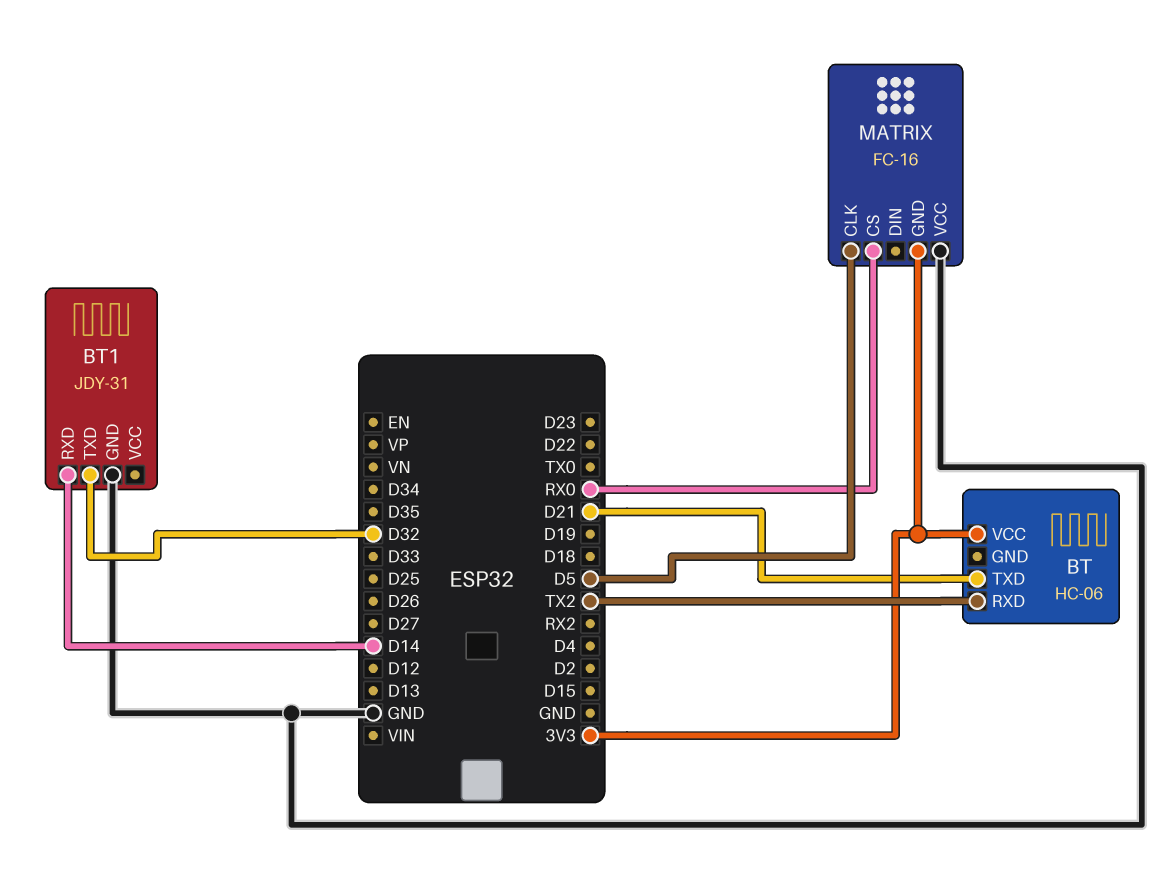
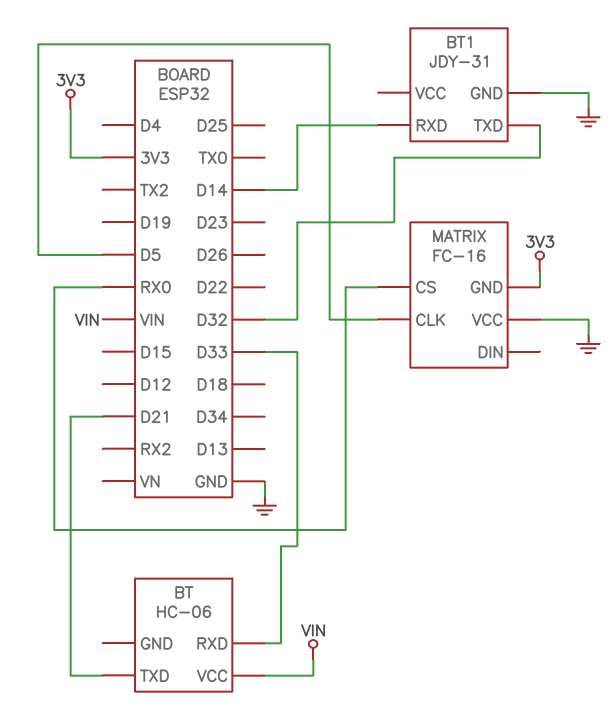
BT pin RXD: TX2 -> D33
BT pin VCC: 3V3 -> VIN

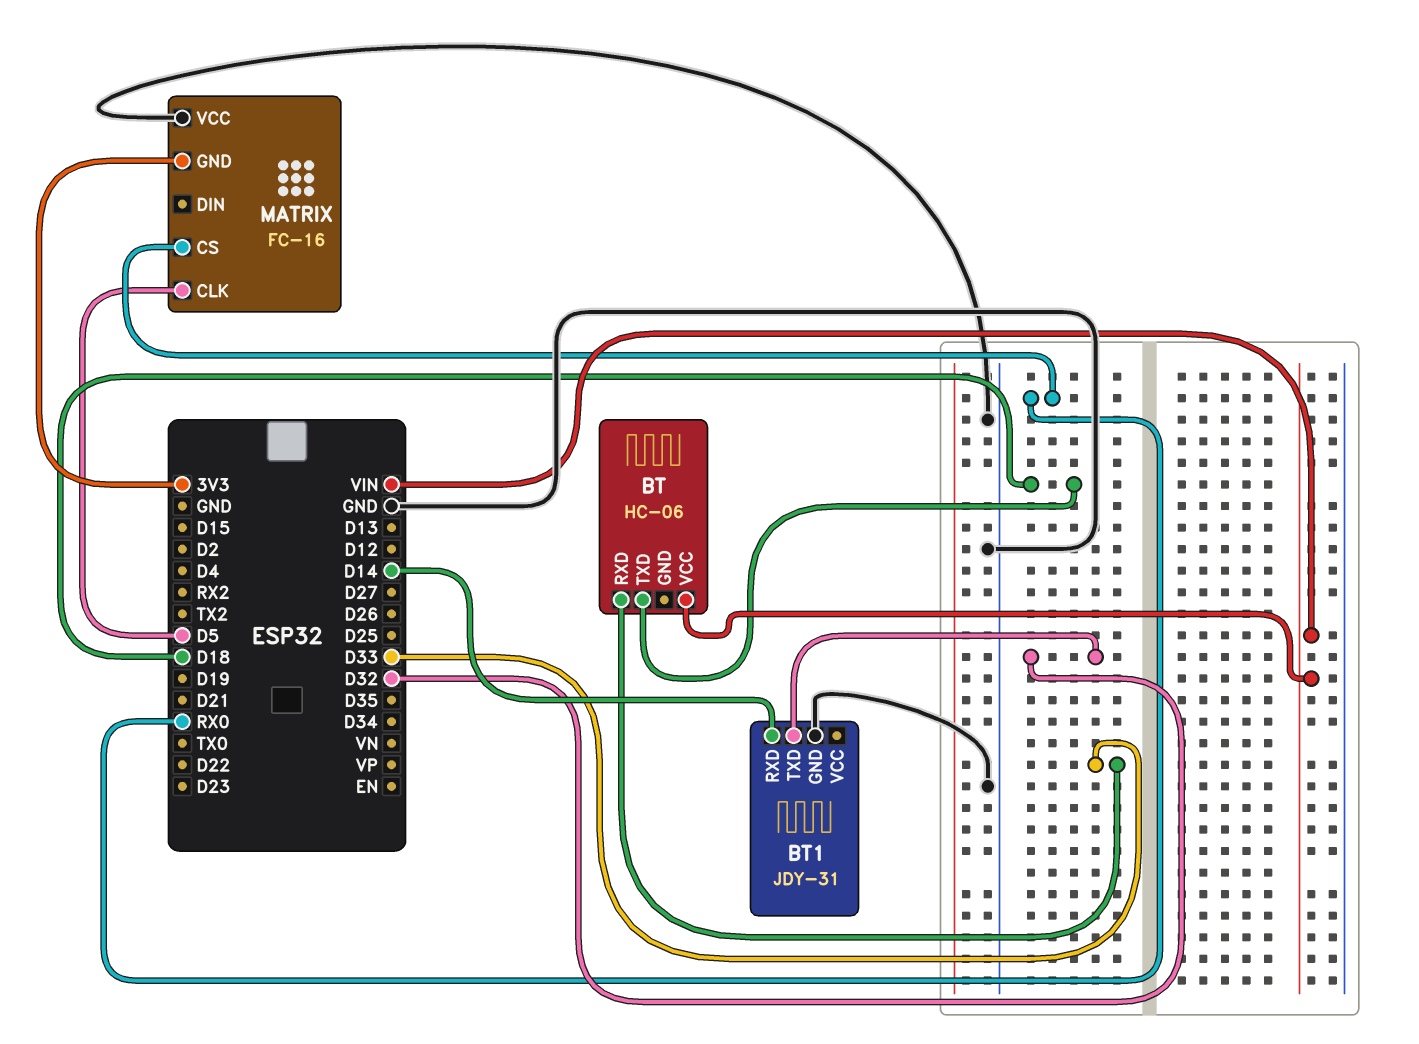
BT pin TXD: D21 -> D18

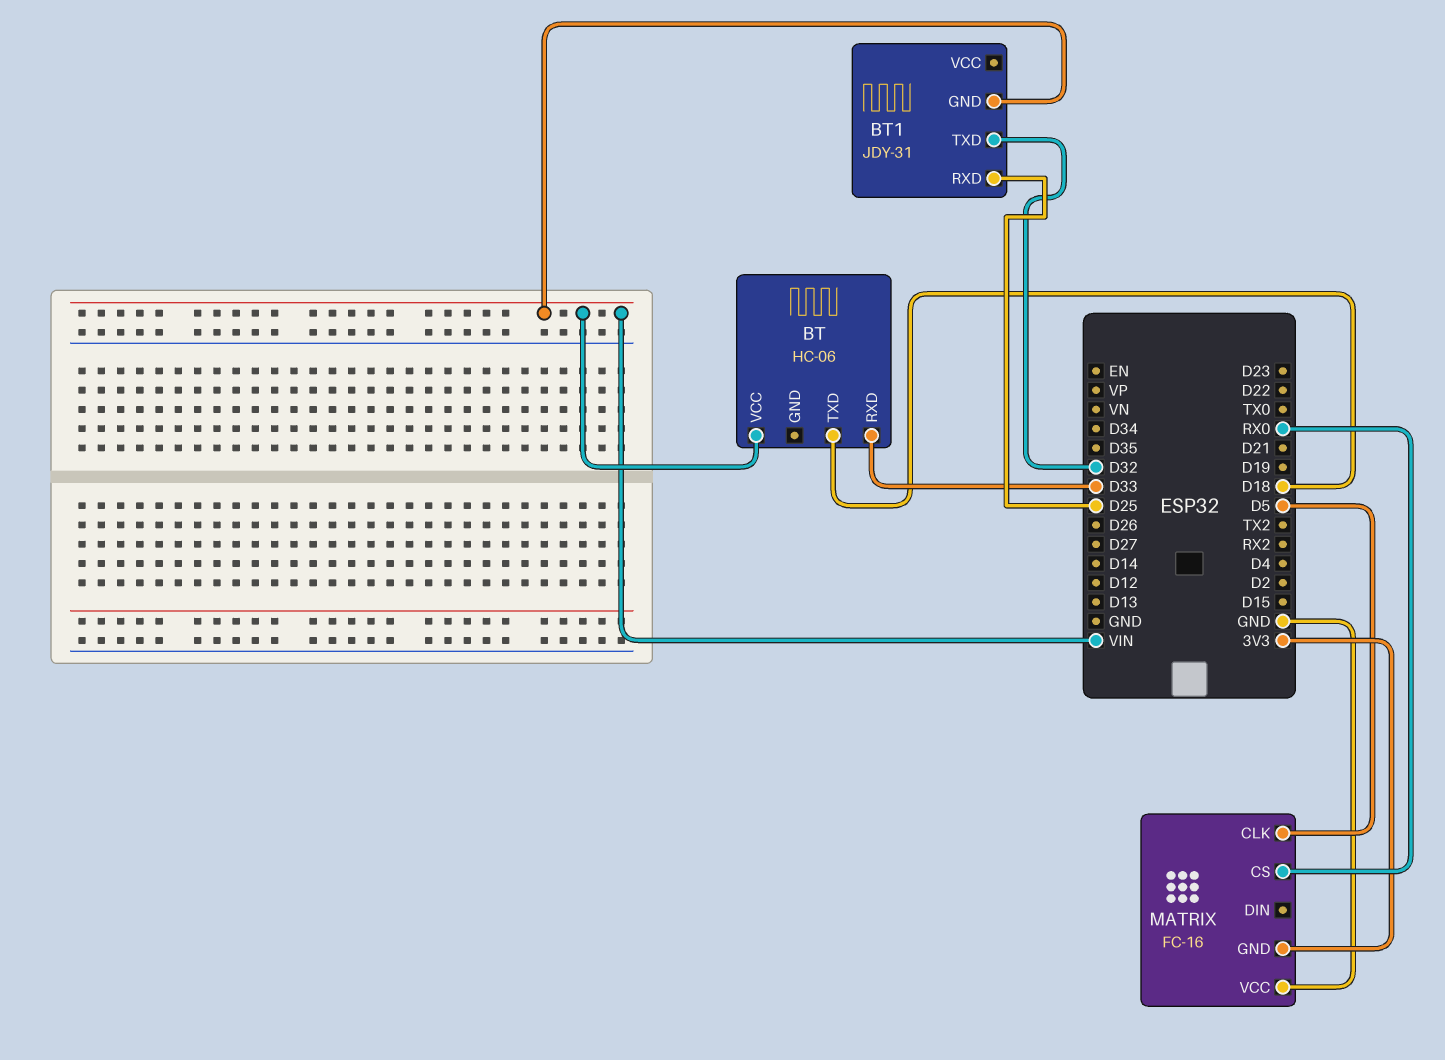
BT1 pin GND: GND -> VIN
BT1 pin RXD: D14 -> D25

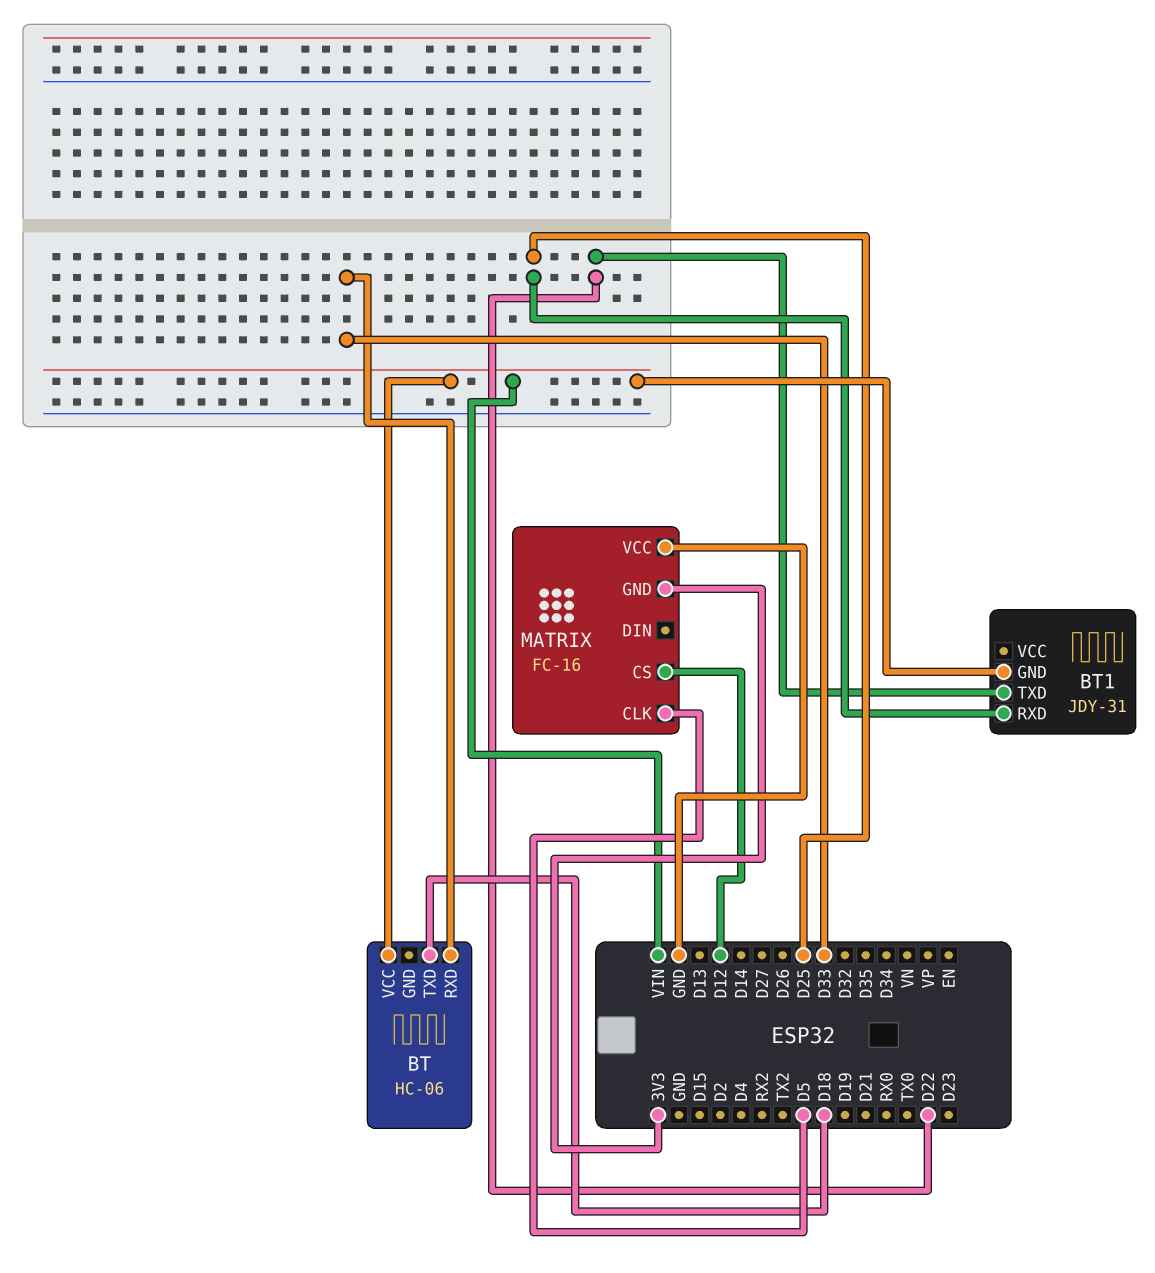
BT1 pin TXD: D32 -> D22
MATRIX pin CS: RX0 -> D12

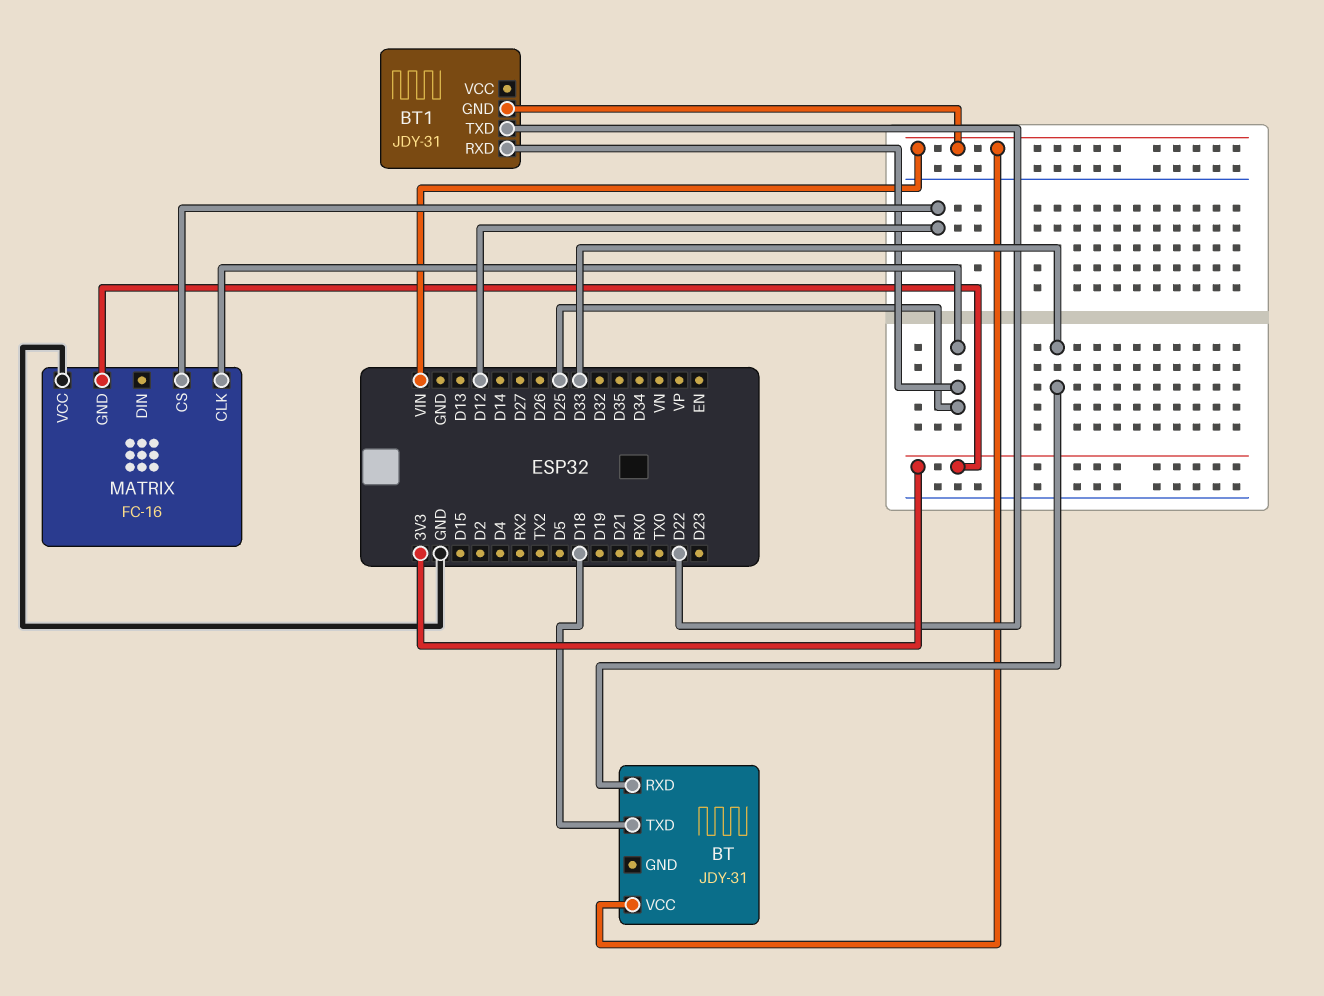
BT: HC-06 -> JDY-31
MATRIX pin CLK: D5 -> D25

